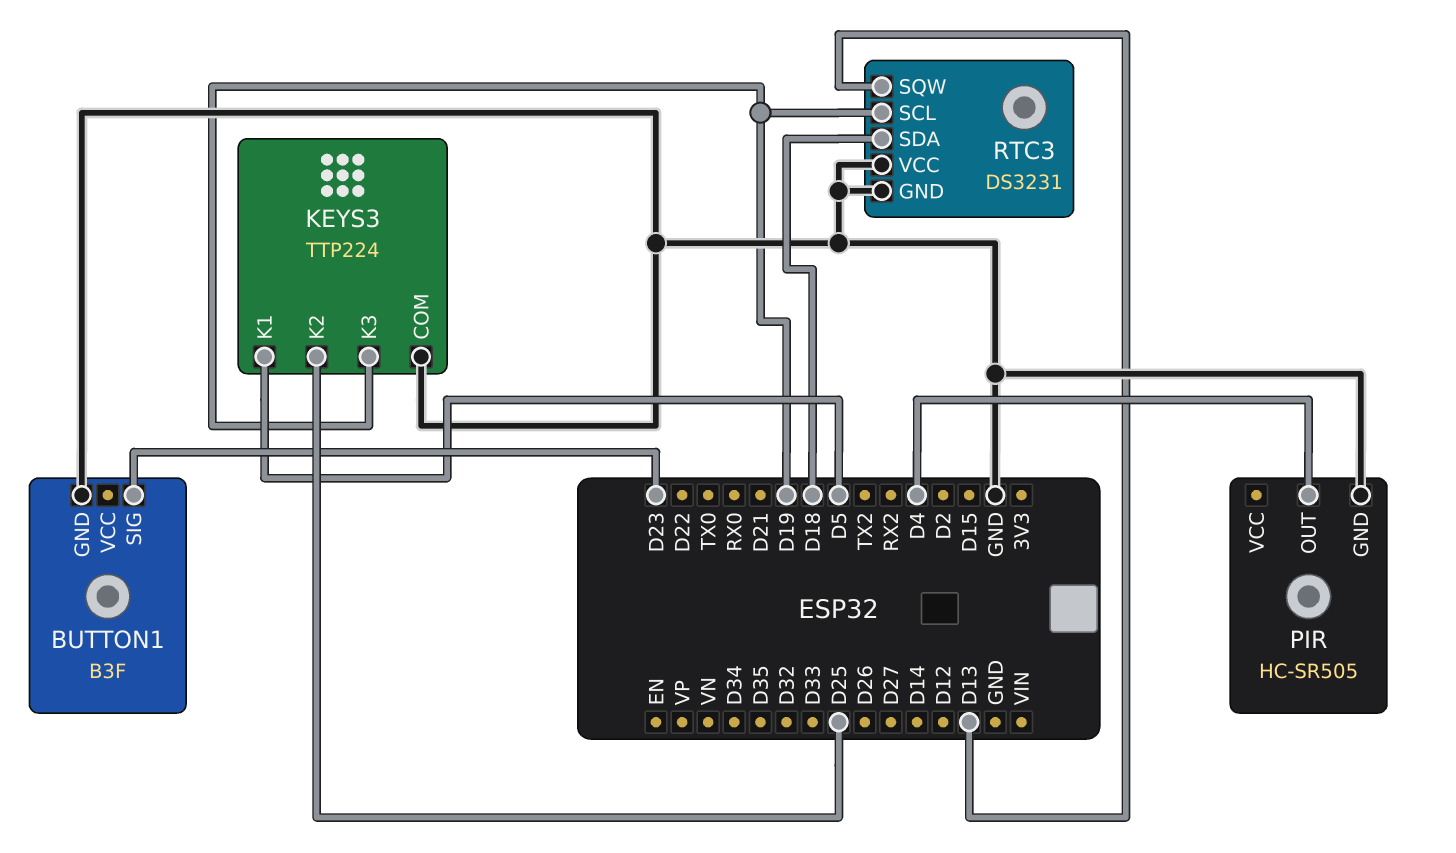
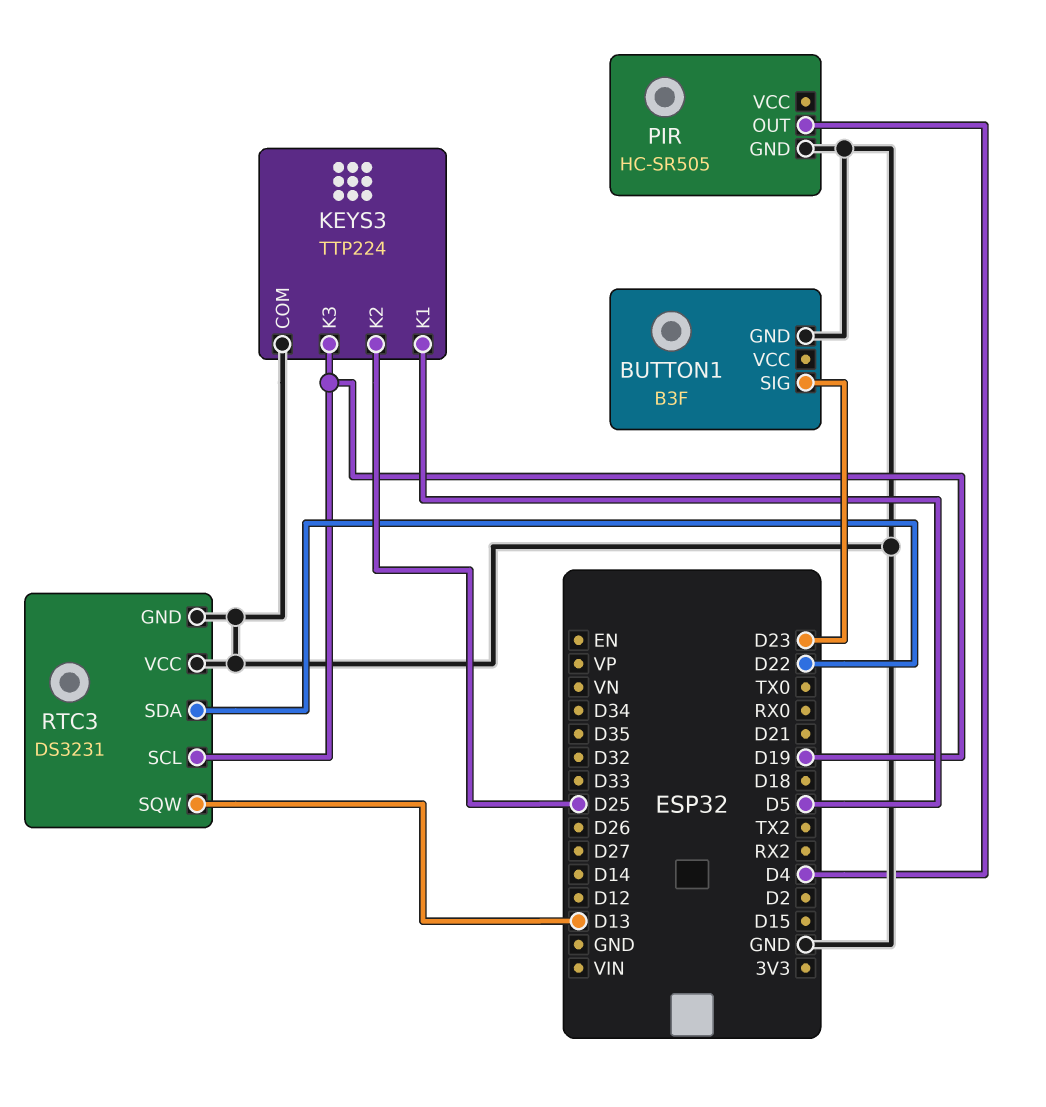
RTC3 pin SDA: D18 -> D22

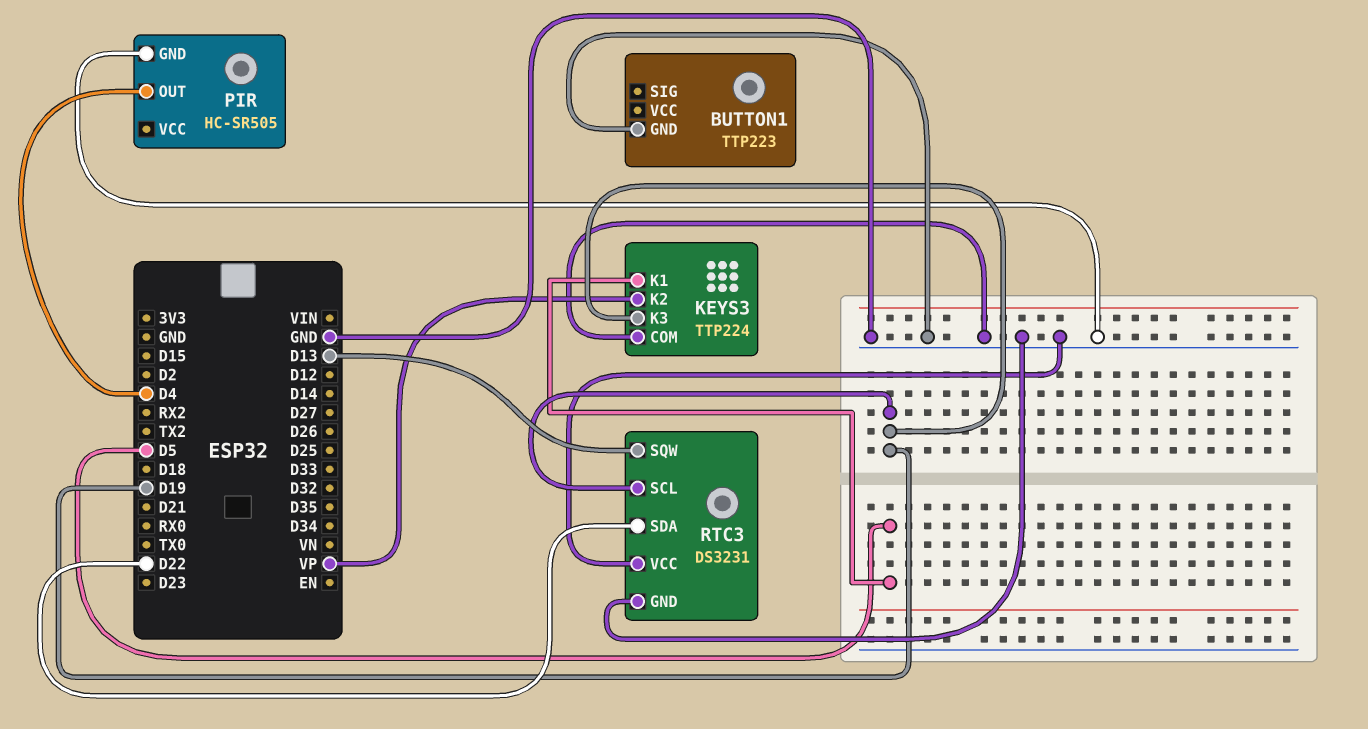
BUTTON1: B3F -> TTP223
BUTTON1 pin SIG: D23 -> none
KEYS3 pin K2: D25 -> VP

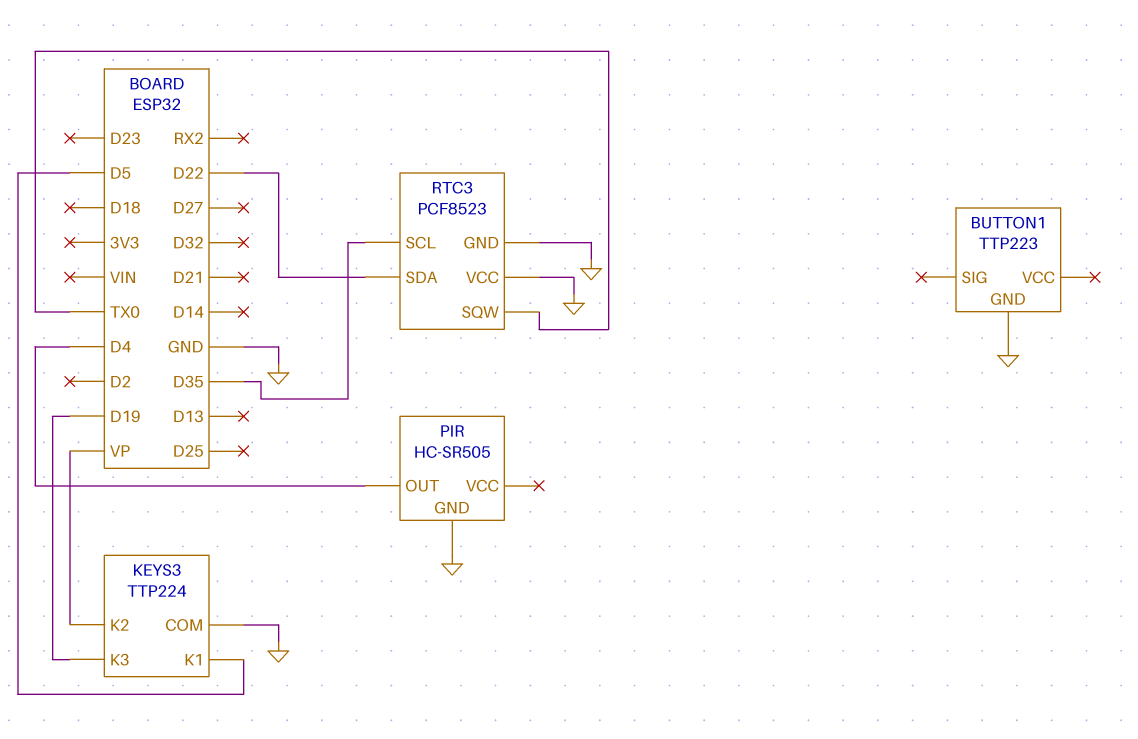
RTC3: DS3231 -> PCF8523
RTC3 pin SCL: D19 -> D35
RTC3 pin SQW: D13 -> TX0

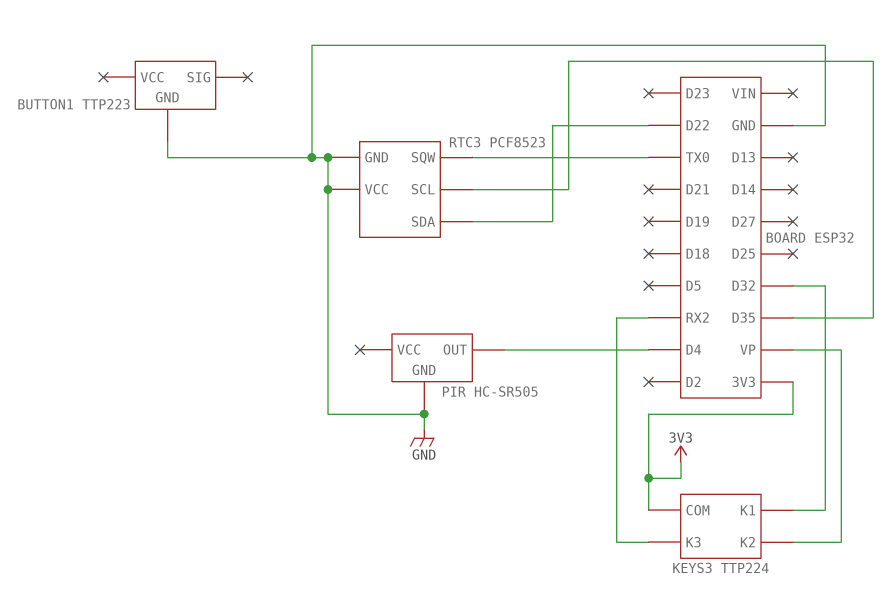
KEYS3 pin COM: GND -> 3V3
KEYS3 pin K1: D5 -> D32
KEYS3 pin K3: D19 -> RX2

